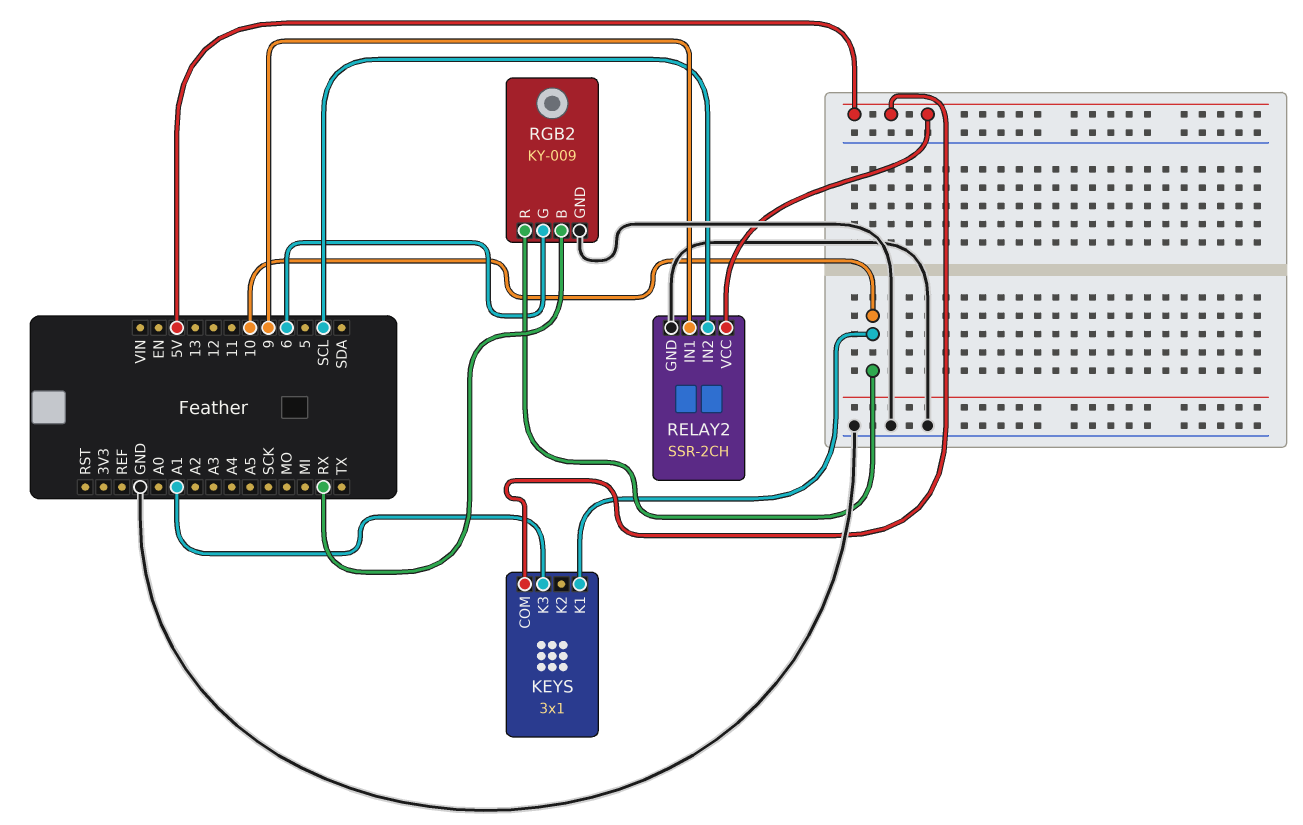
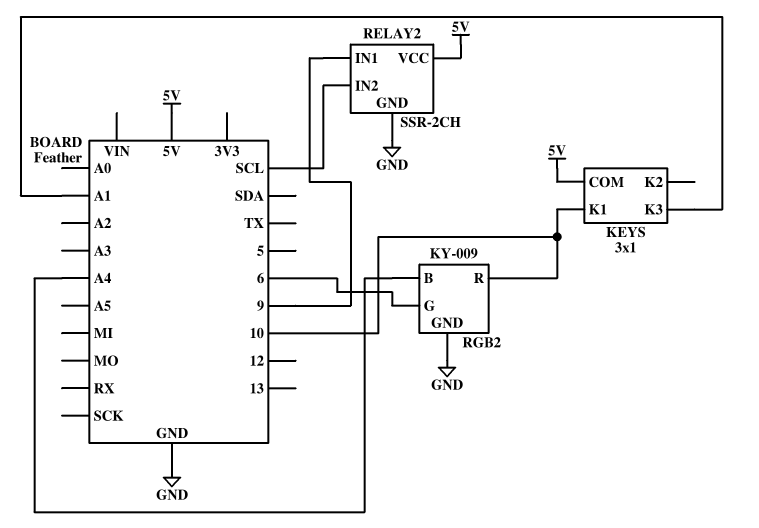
RGB2 pin B: RX -> A4

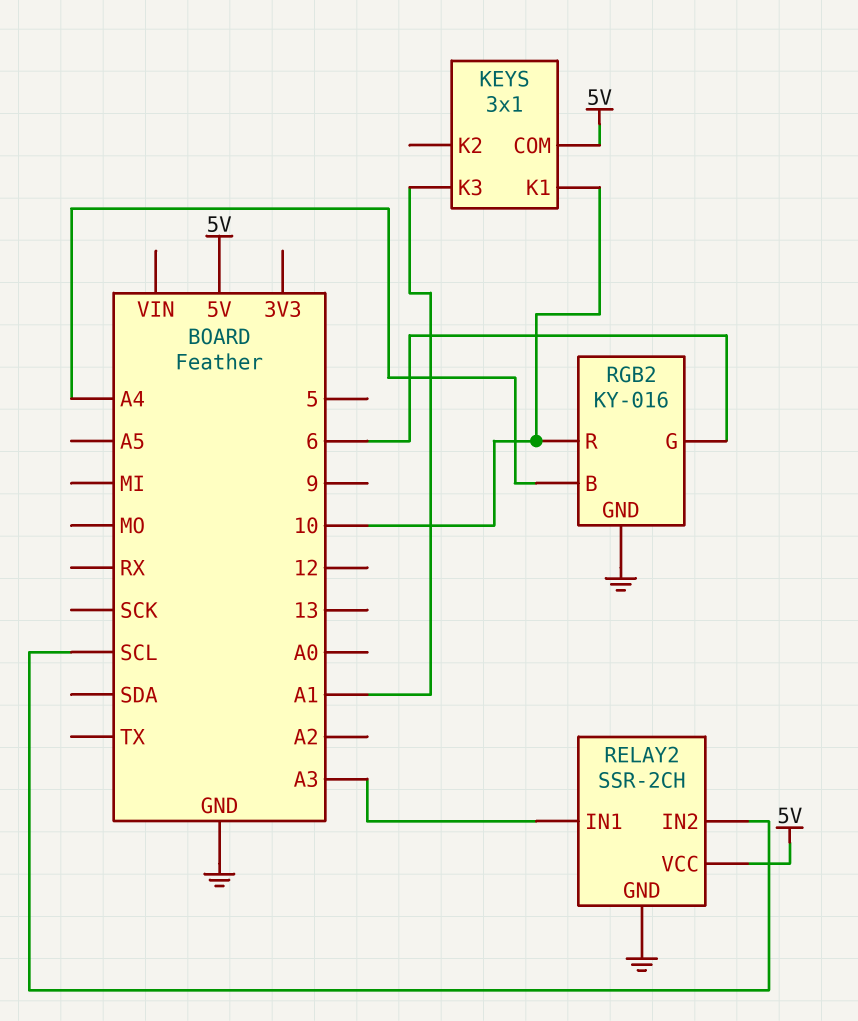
RELAY2 pin IN1: 9 -> A3
RGB2: KY-009 -> KY-016

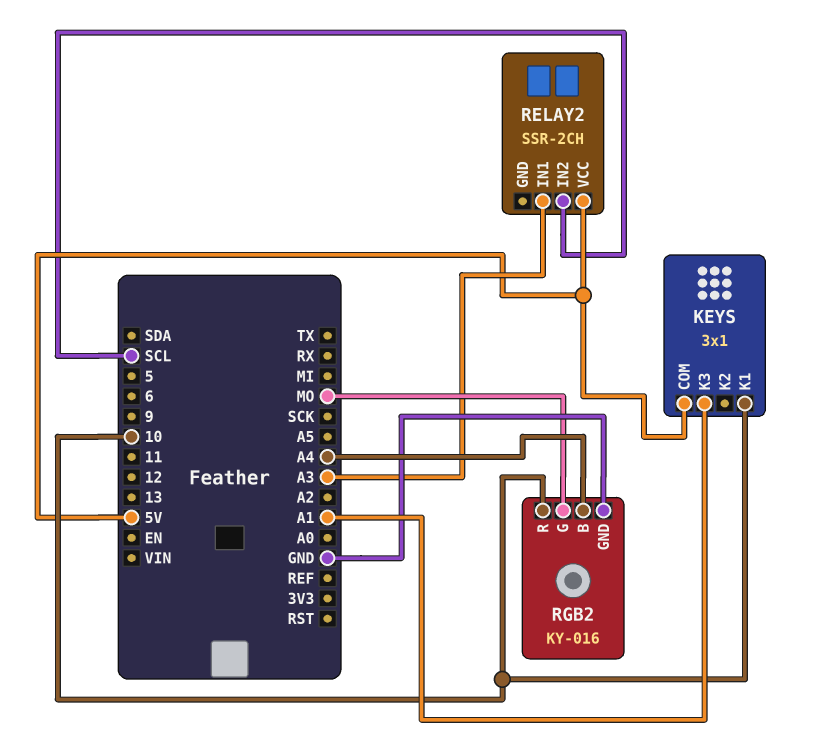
RELAY2 pin GND: GND -> none
RGB2 pin G: 6 -> MO

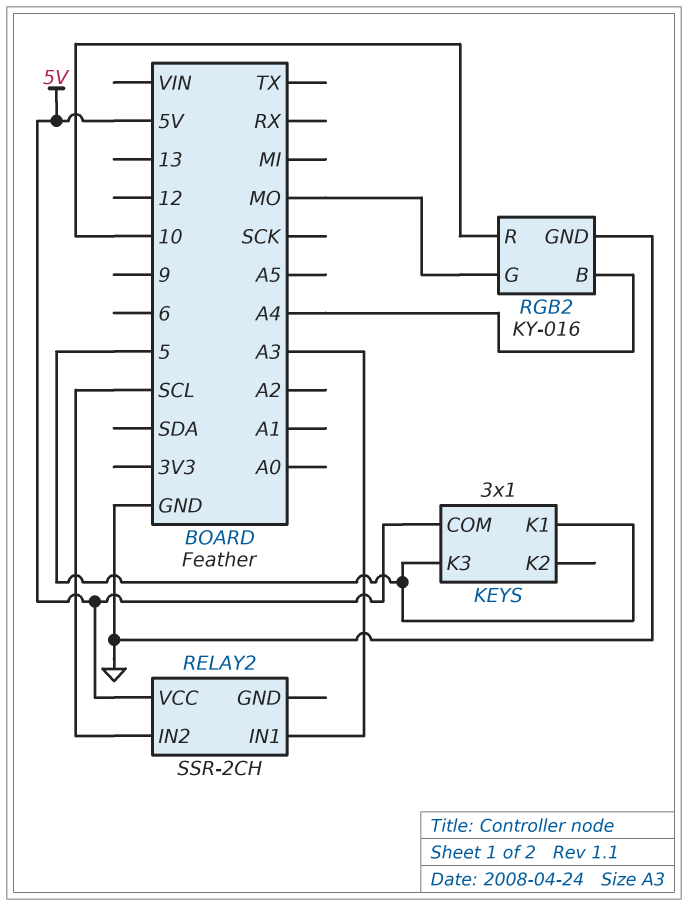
KEYS pin K1: 10 -> 5
KEYS pin K3: A1 -> 5

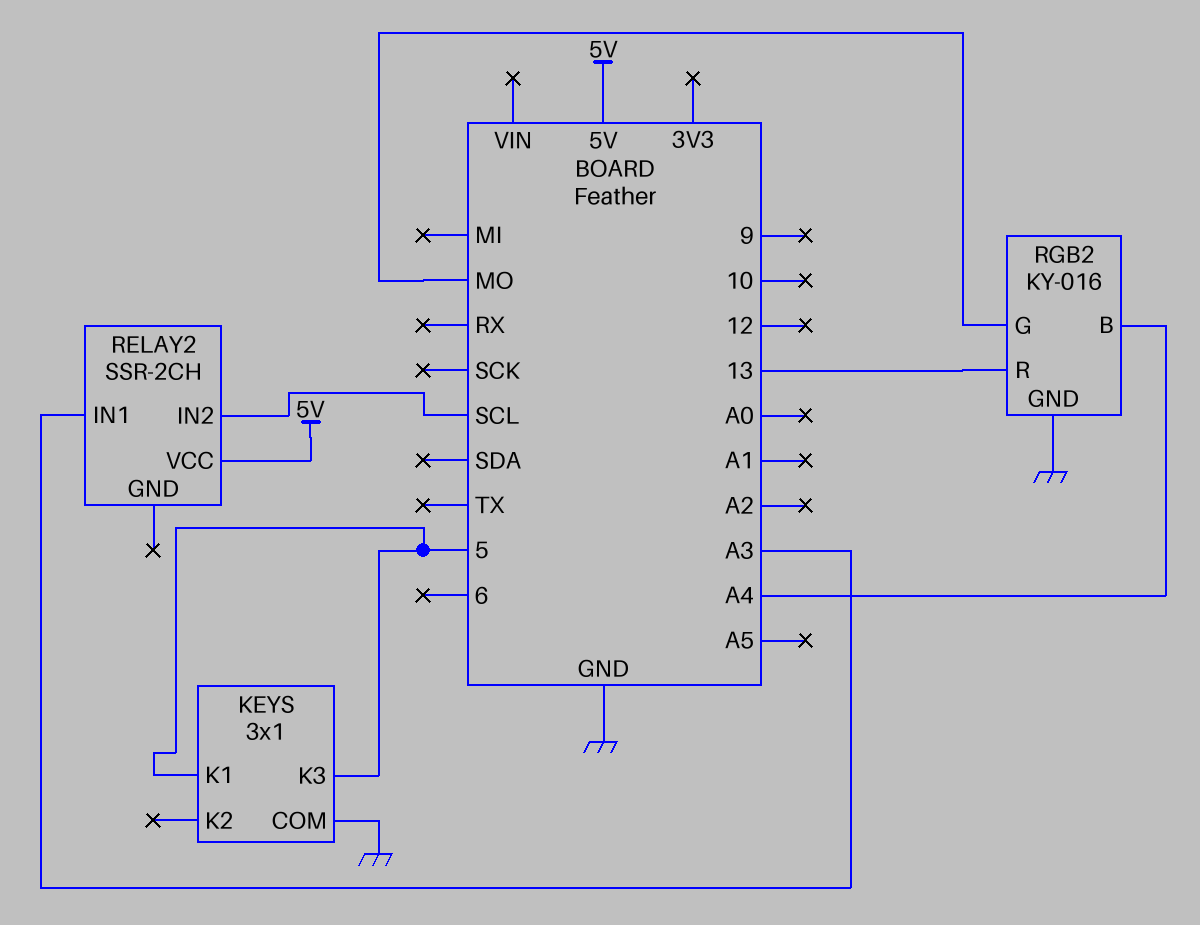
KEYS pin COM: 5V -> GND
RGB2 pin R: 10 -> 13

